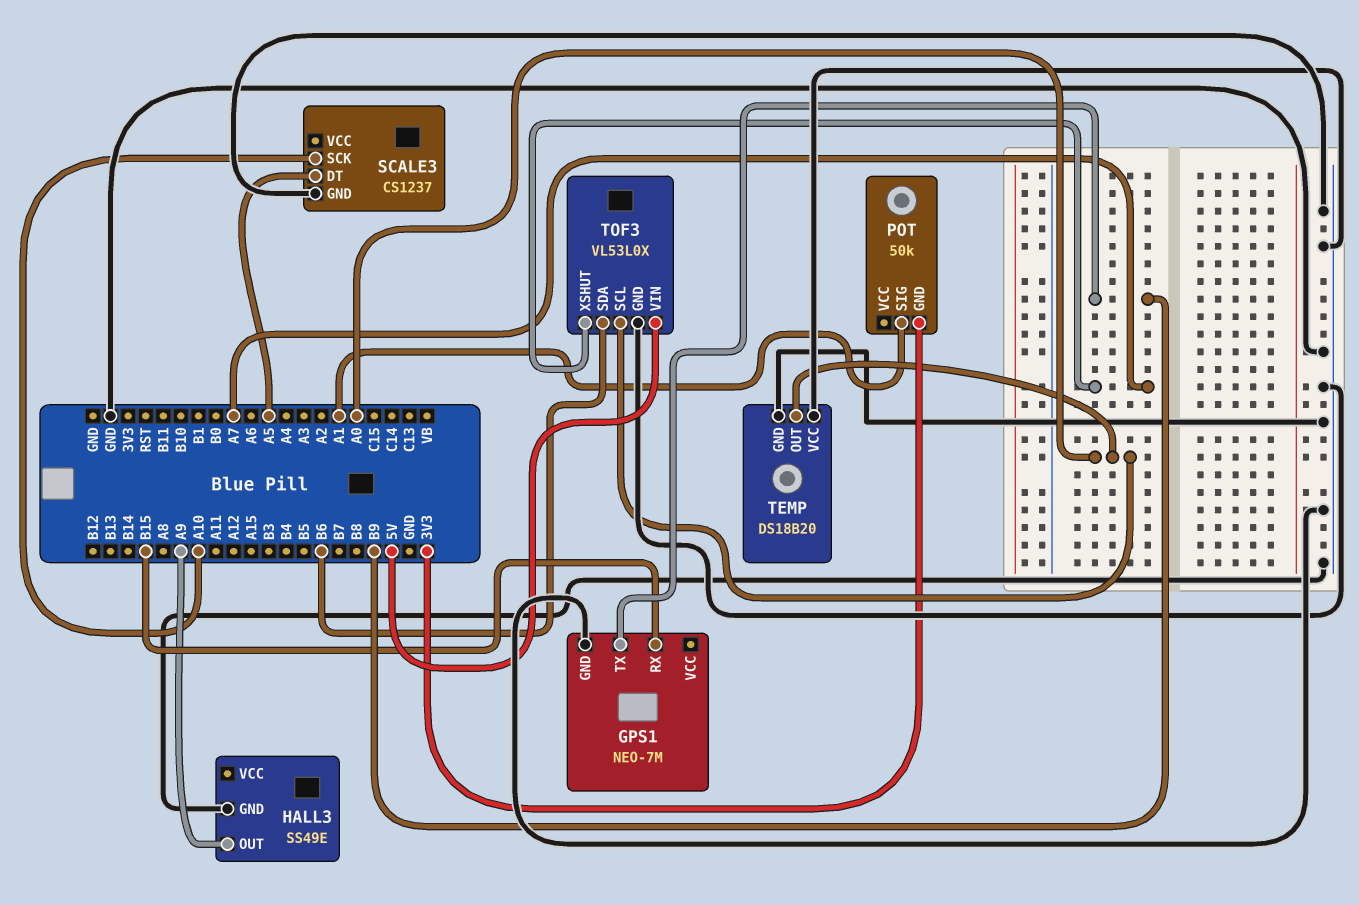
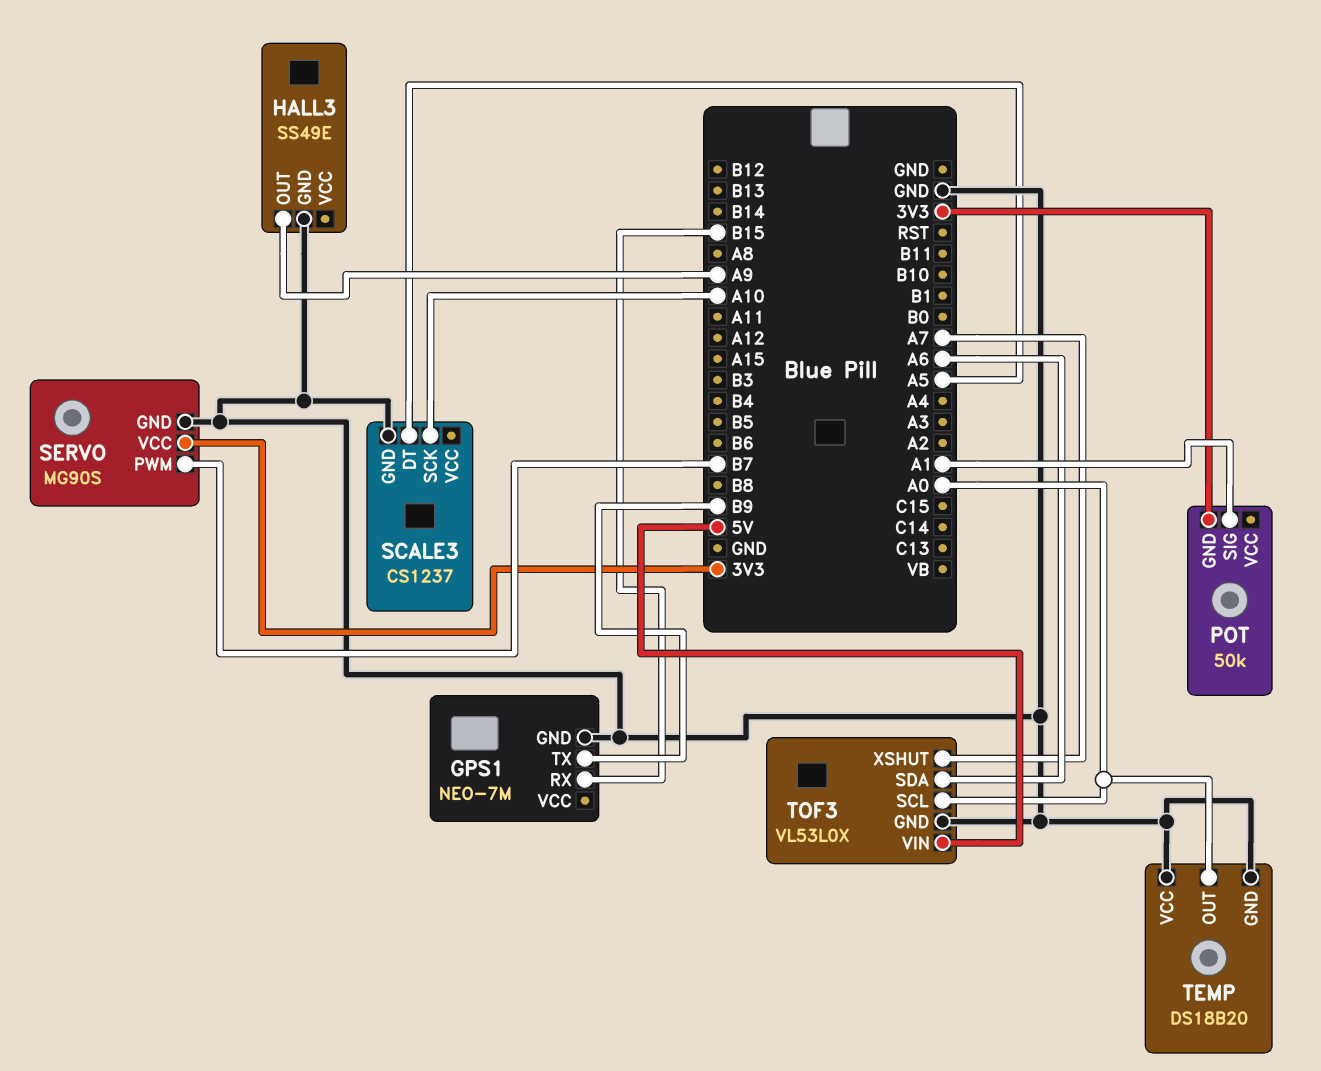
SERVO: none -> MG90S
SERVO pin GND: none -> GND
SERVO pin PWM: none -> B7
SERVO pin VCC: none -> 3V3
TOF3 pin SDA: B6 -> A6

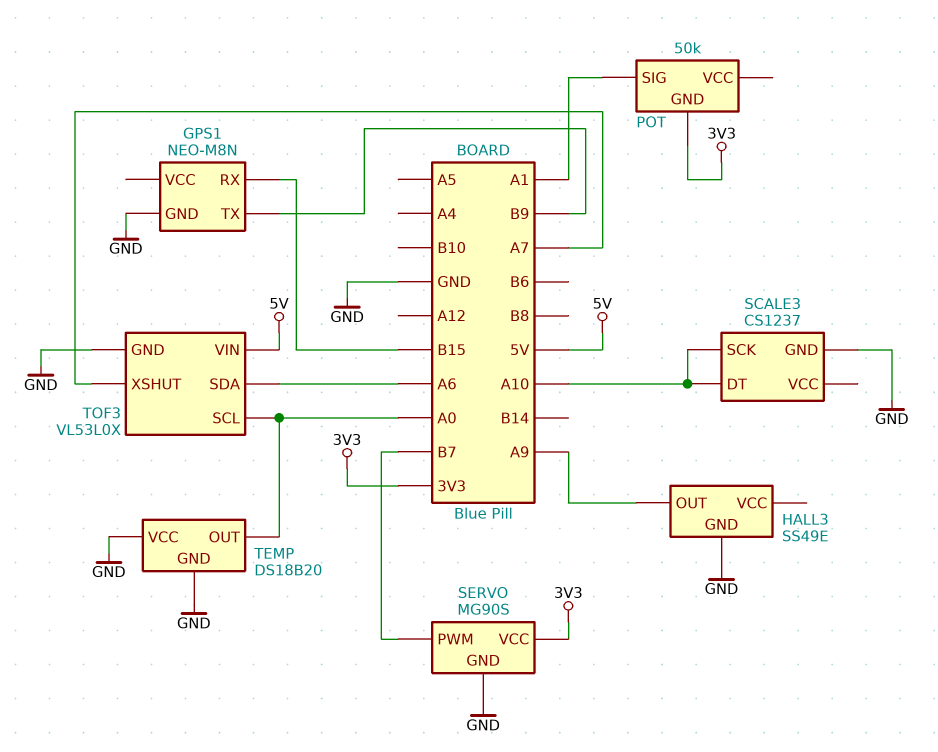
GPS1: NEO-7M -> NEO-M8N
SCALE3 pin DT: A5 -> A10

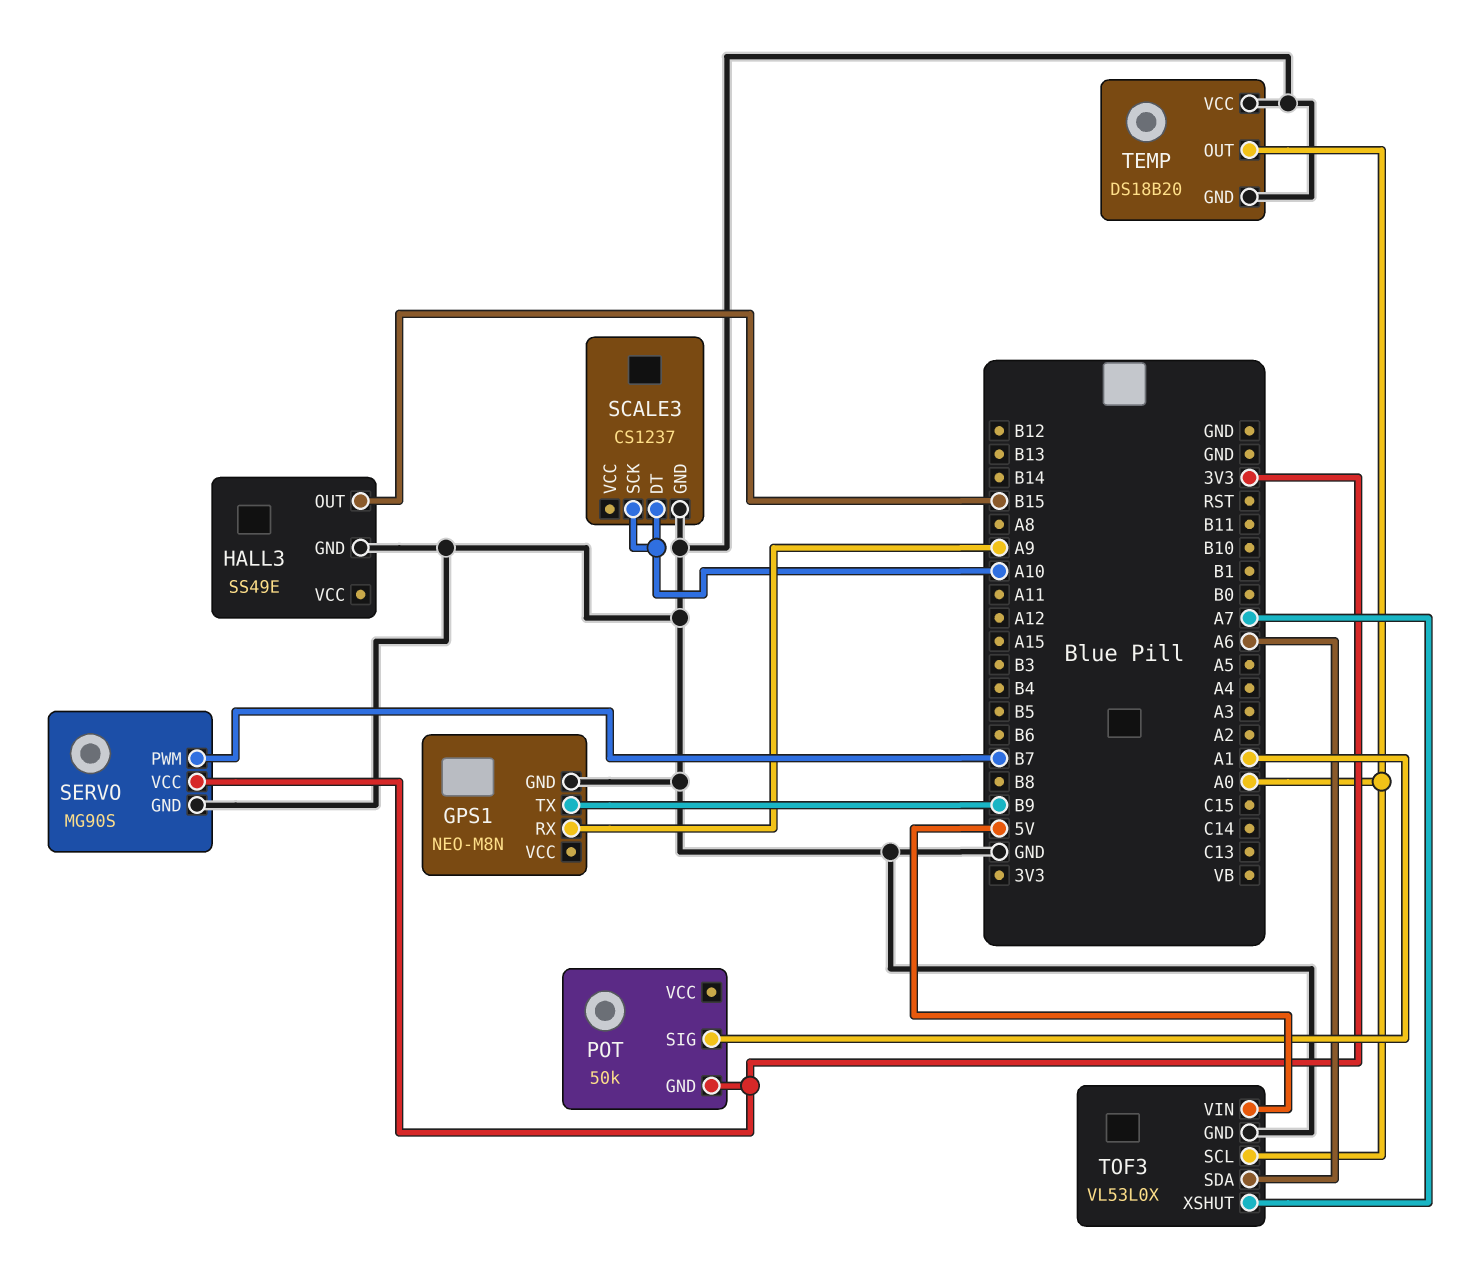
GPS1 pin RX: B15 -> A9
HALL3 pin OUT: A9 -> B15

